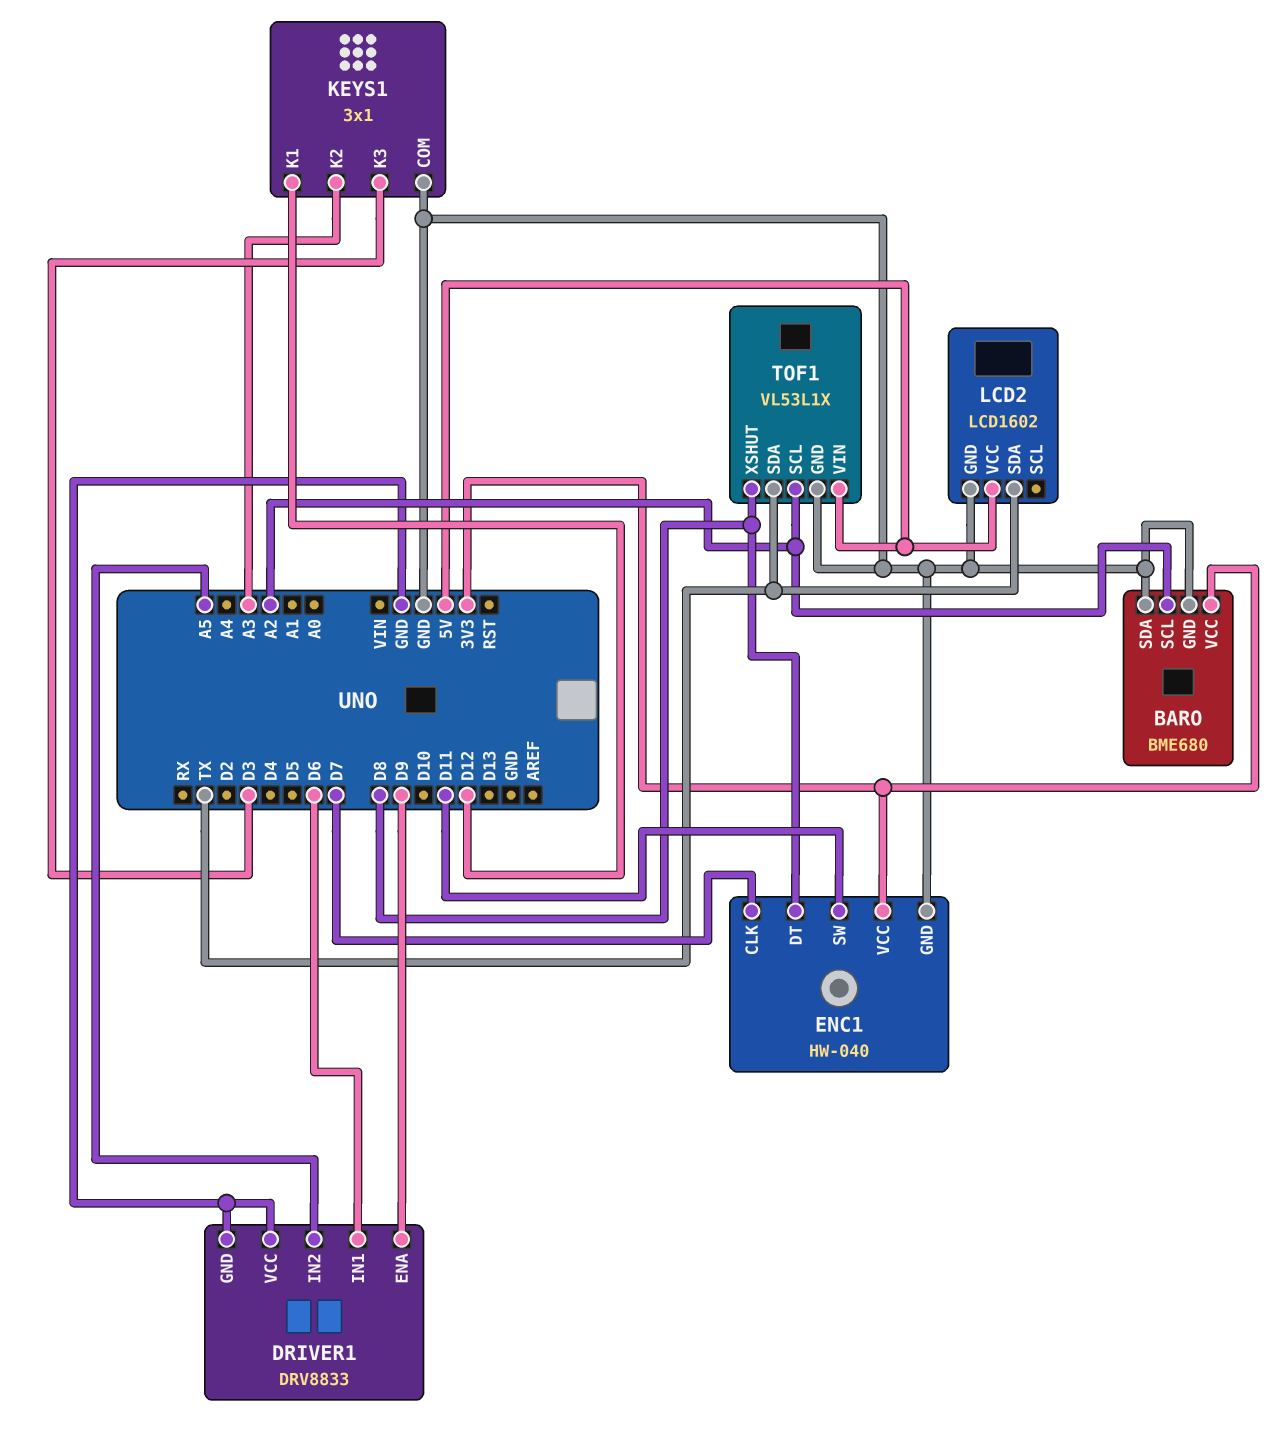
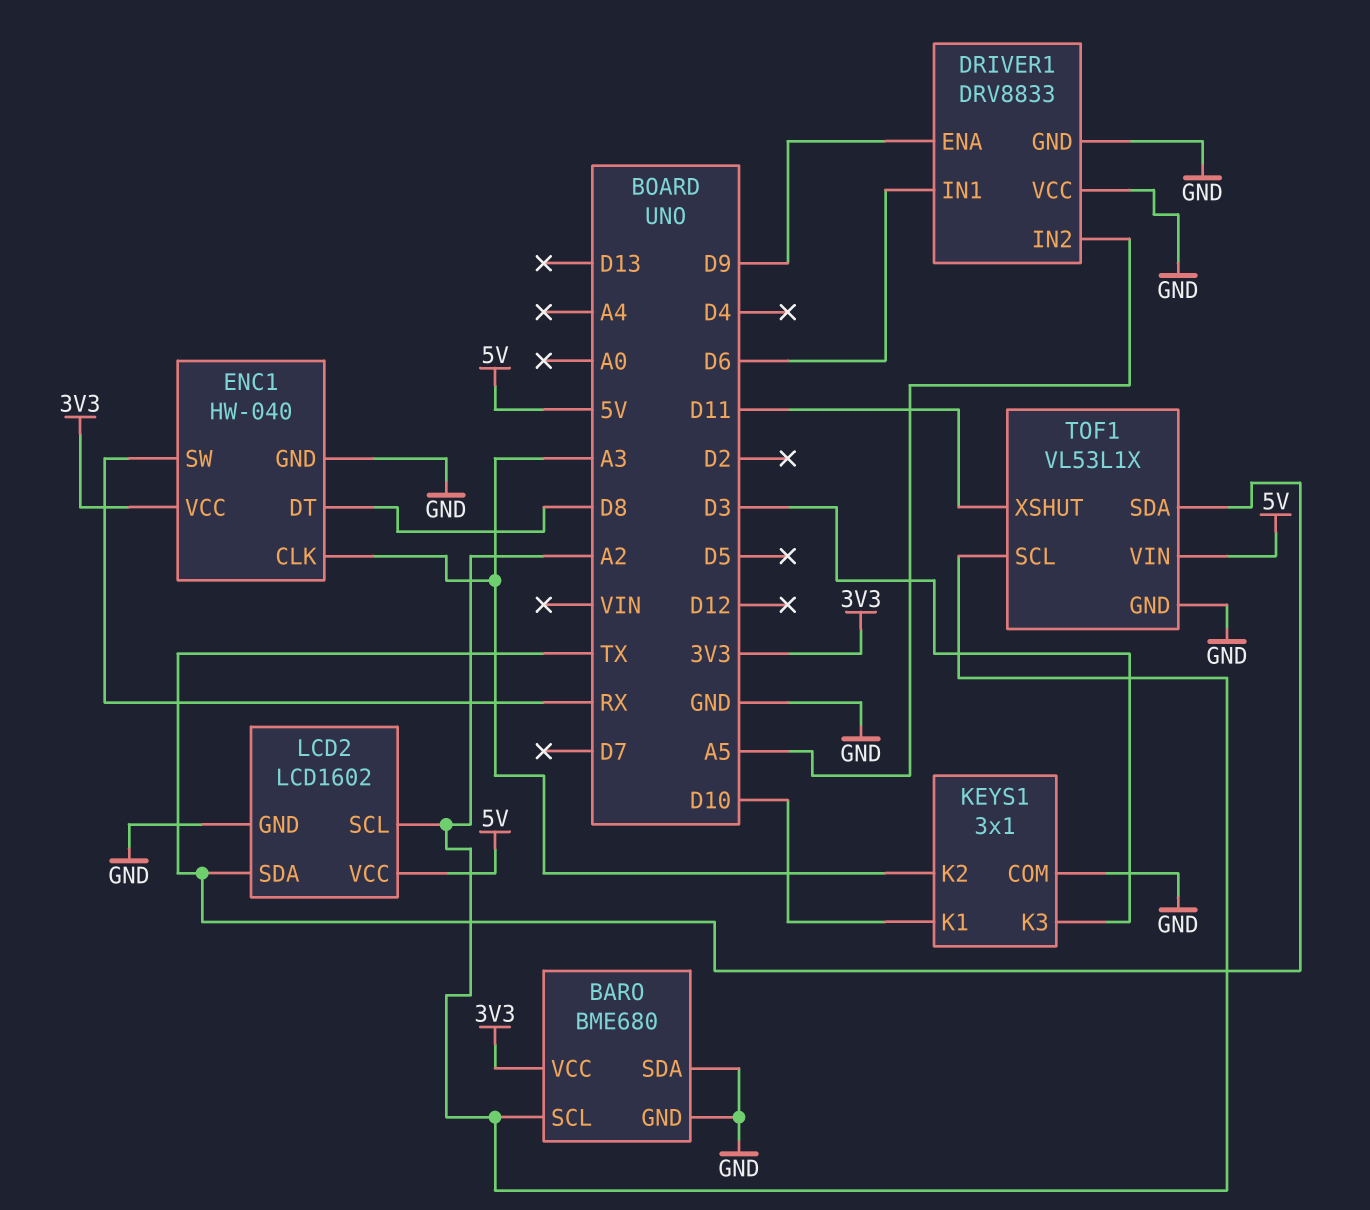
ENC1 pin CLK: D7 -> A3
ENC1 pin SW: D11 -> RX
KEYS1 pin K1: D12 -> D10
LCD2 pin SCL: none -> A2
TOF1 pin XSHUT: D8 -> D11

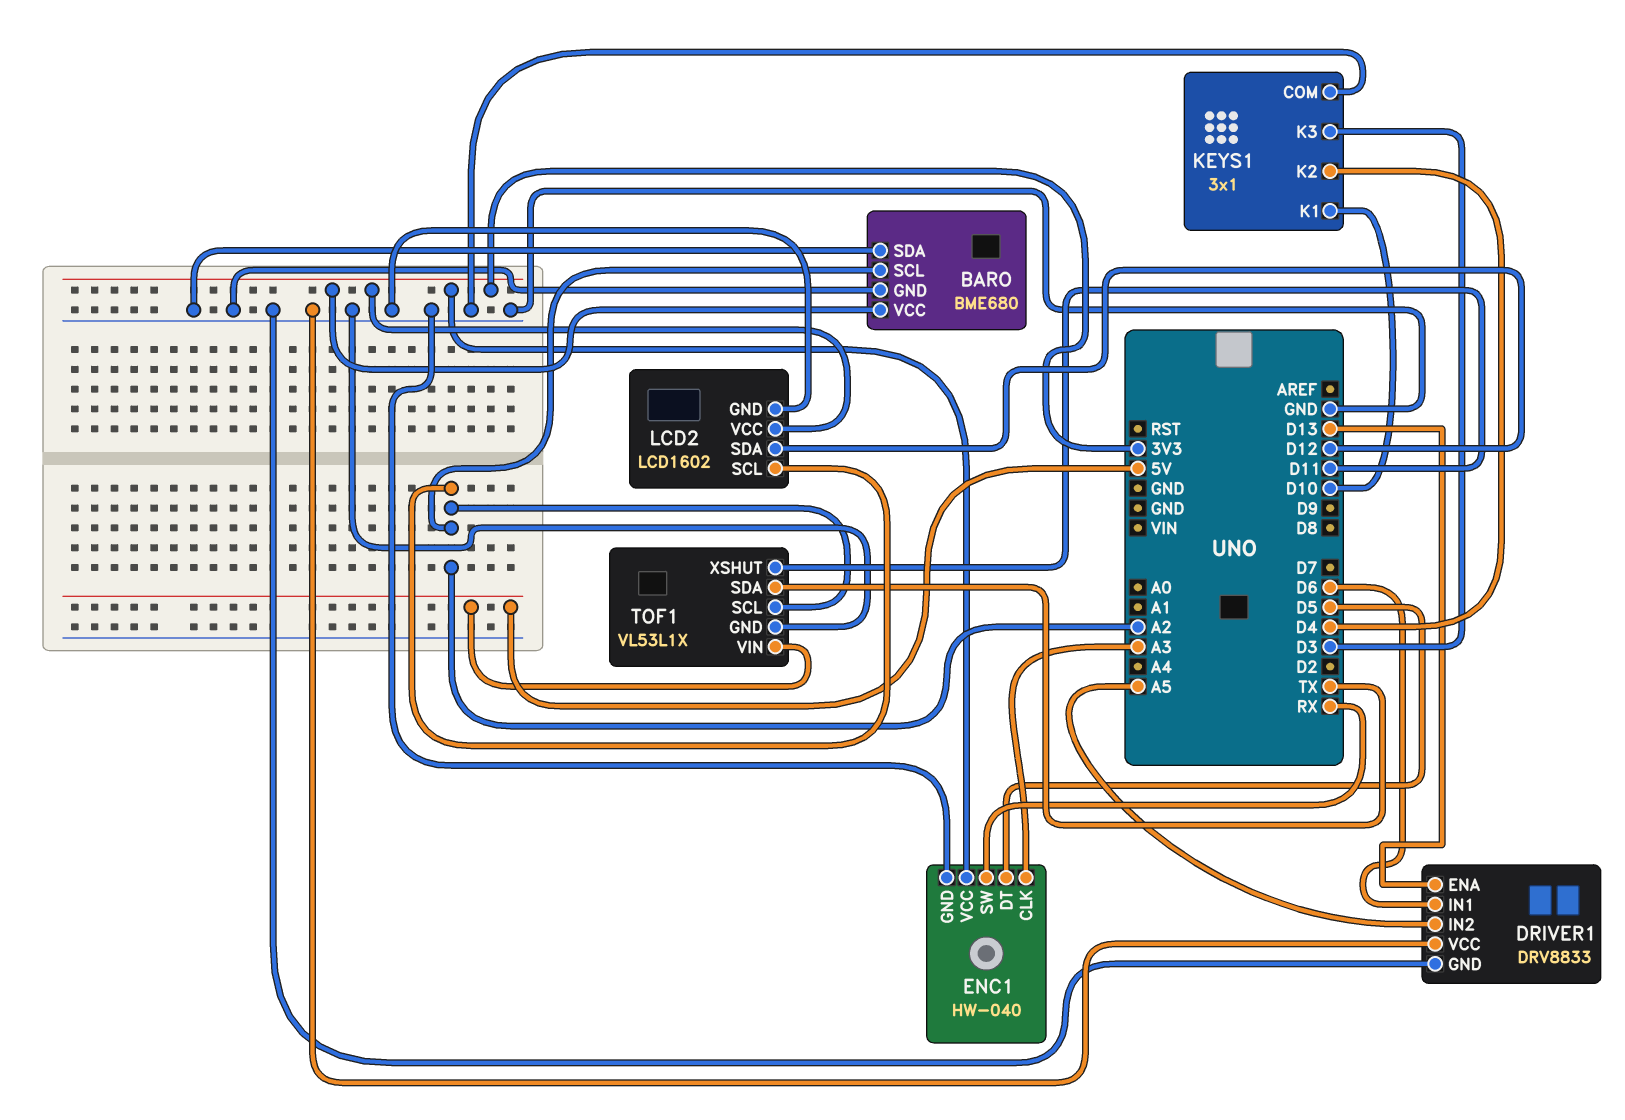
DRIVER1 pin ENA: D9 -> D13
ENC1 pin DT: D8 -> D5
KEYS1 pin K2: A3 -> D4
LCD2 pin SDA: TX -> D12
LCD2 pin VCC: 5V -> 3V3

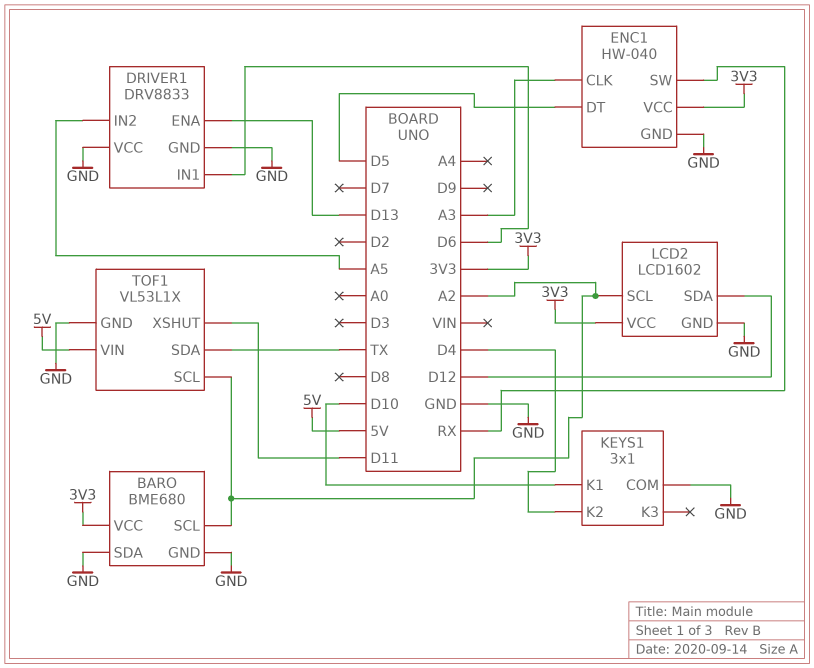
KEYS1 pin K3: D3 -> none

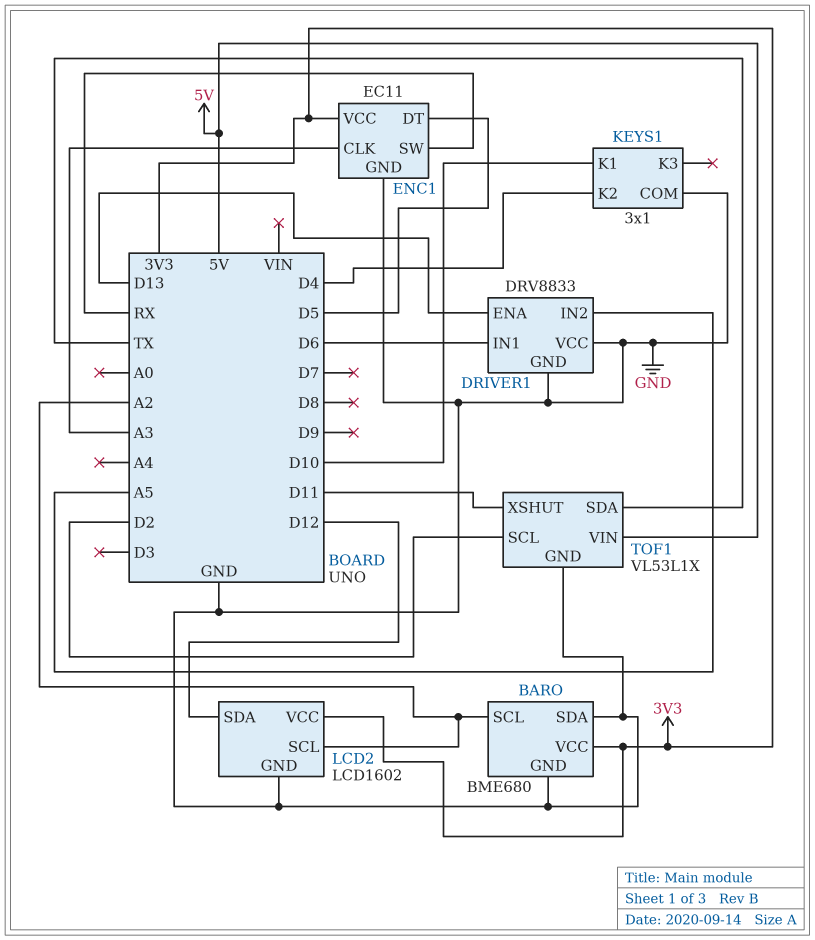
ENC1: HW-040 -> EC11
TOF1 pin SCL: A2 -> D2

